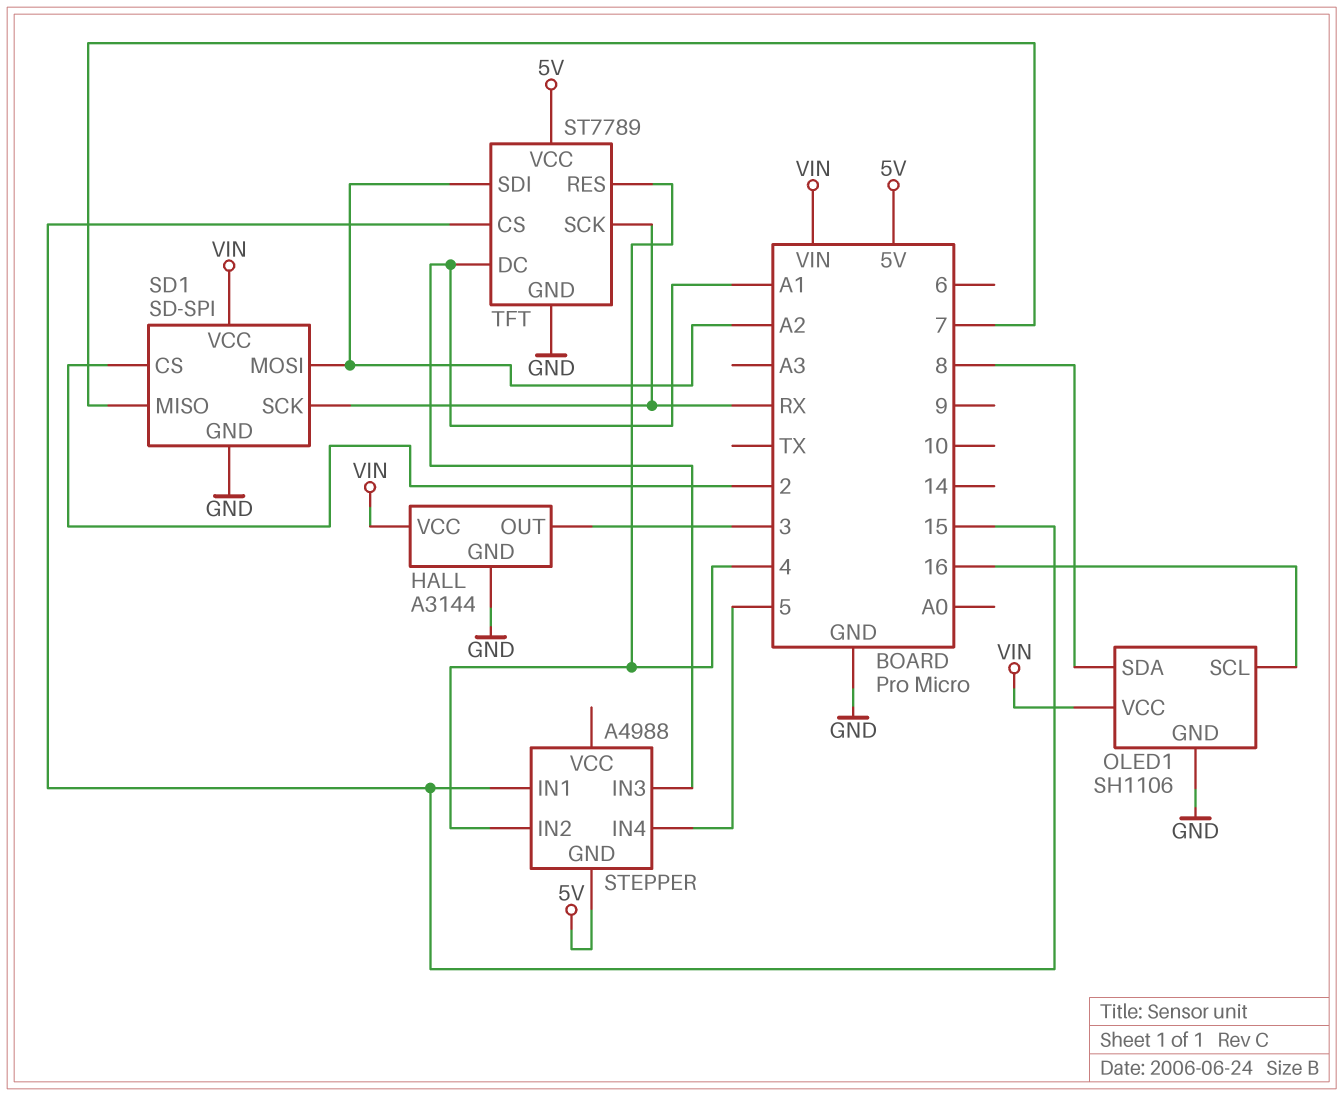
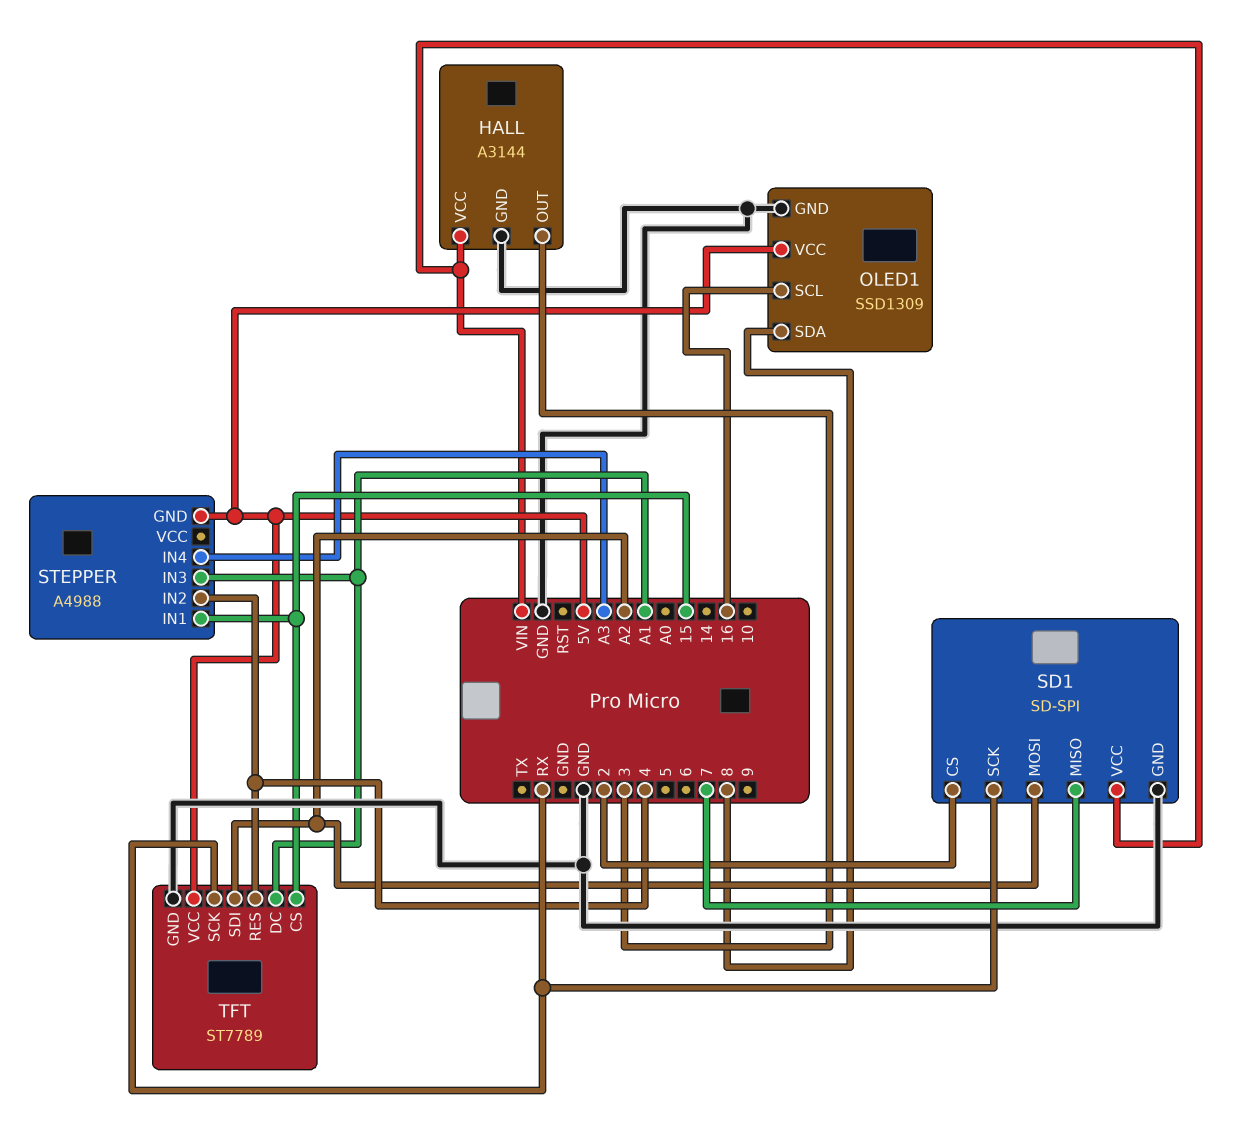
OLED1: SH1106 -> SSD1309
OLED1 pin VCC: VIN -> 5V
STEPPER pin IN4: 5 -> A3

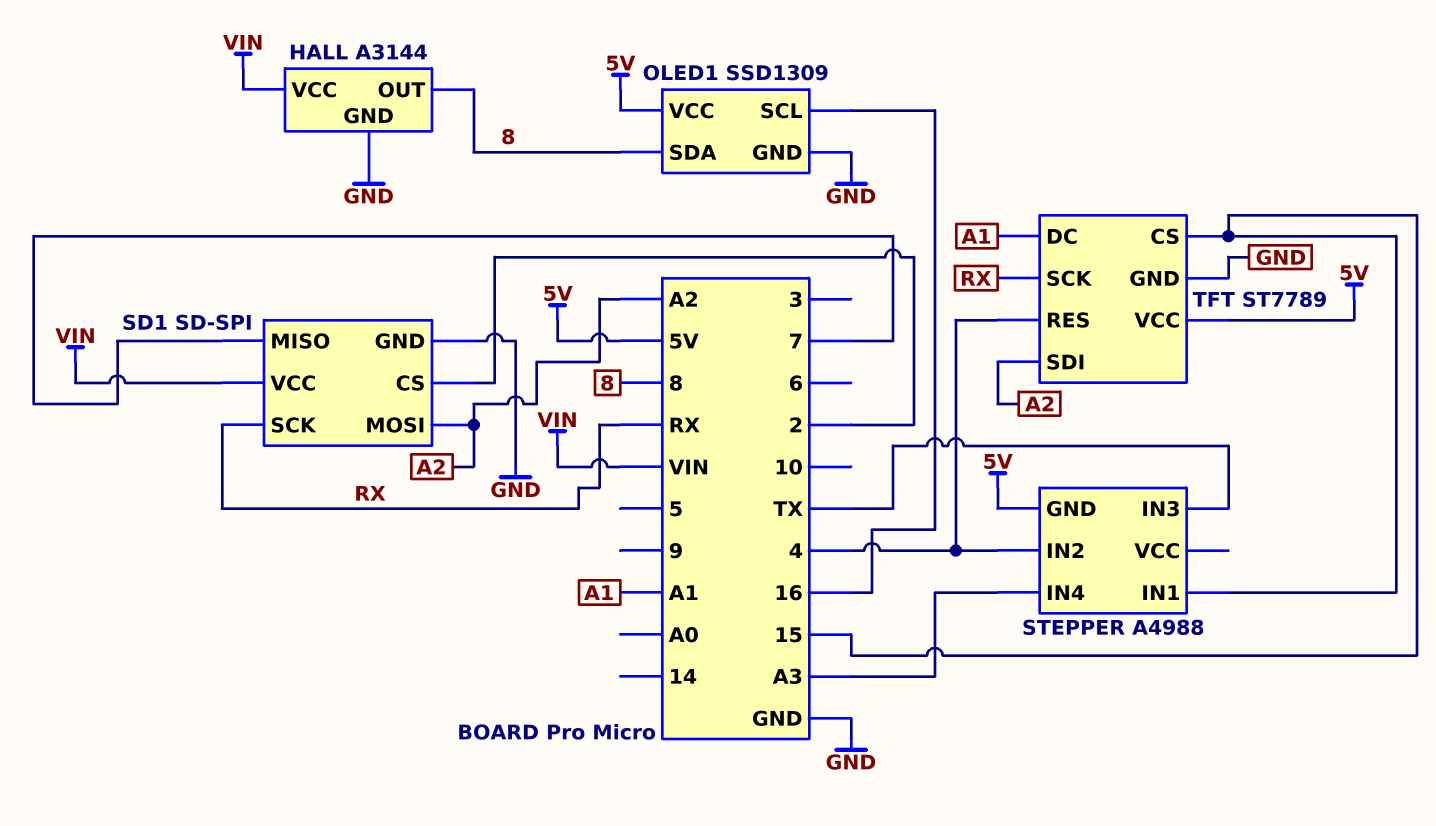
HALL pin OUT: 3 -> 8
STEPPER pin IN3: A1 -> TX

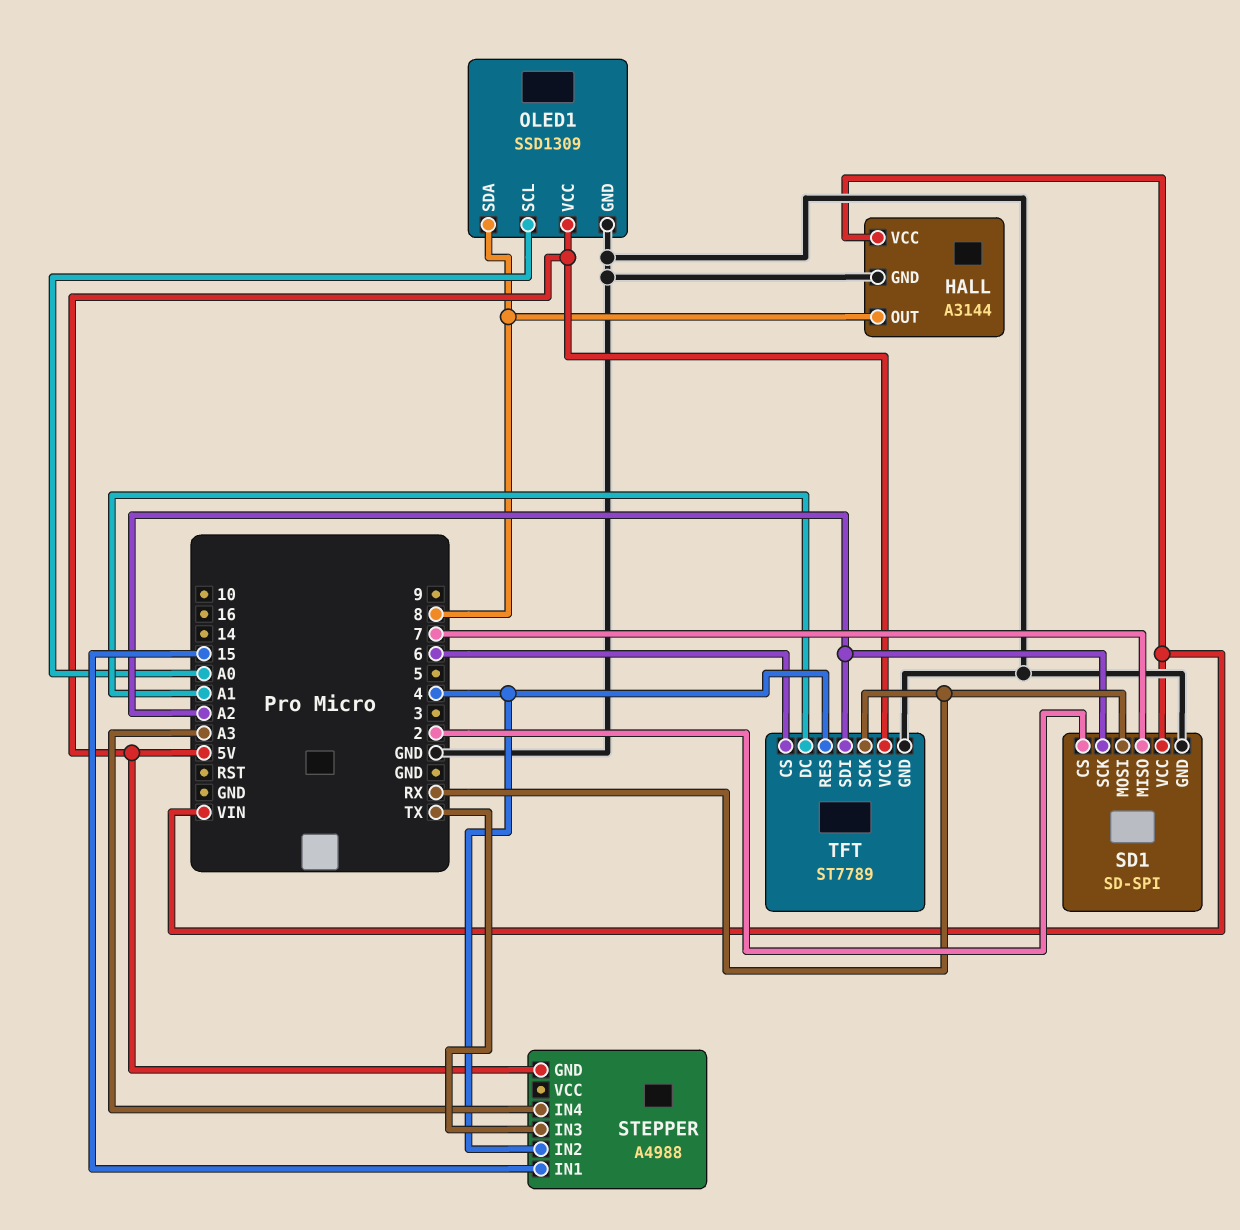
OLED1 pin SCL: 16 -> A0
SD1 pin MOSI: A2 -> RX
SD1 pin SCK: RX -> A2
TFT pin CS: 15 -> 6

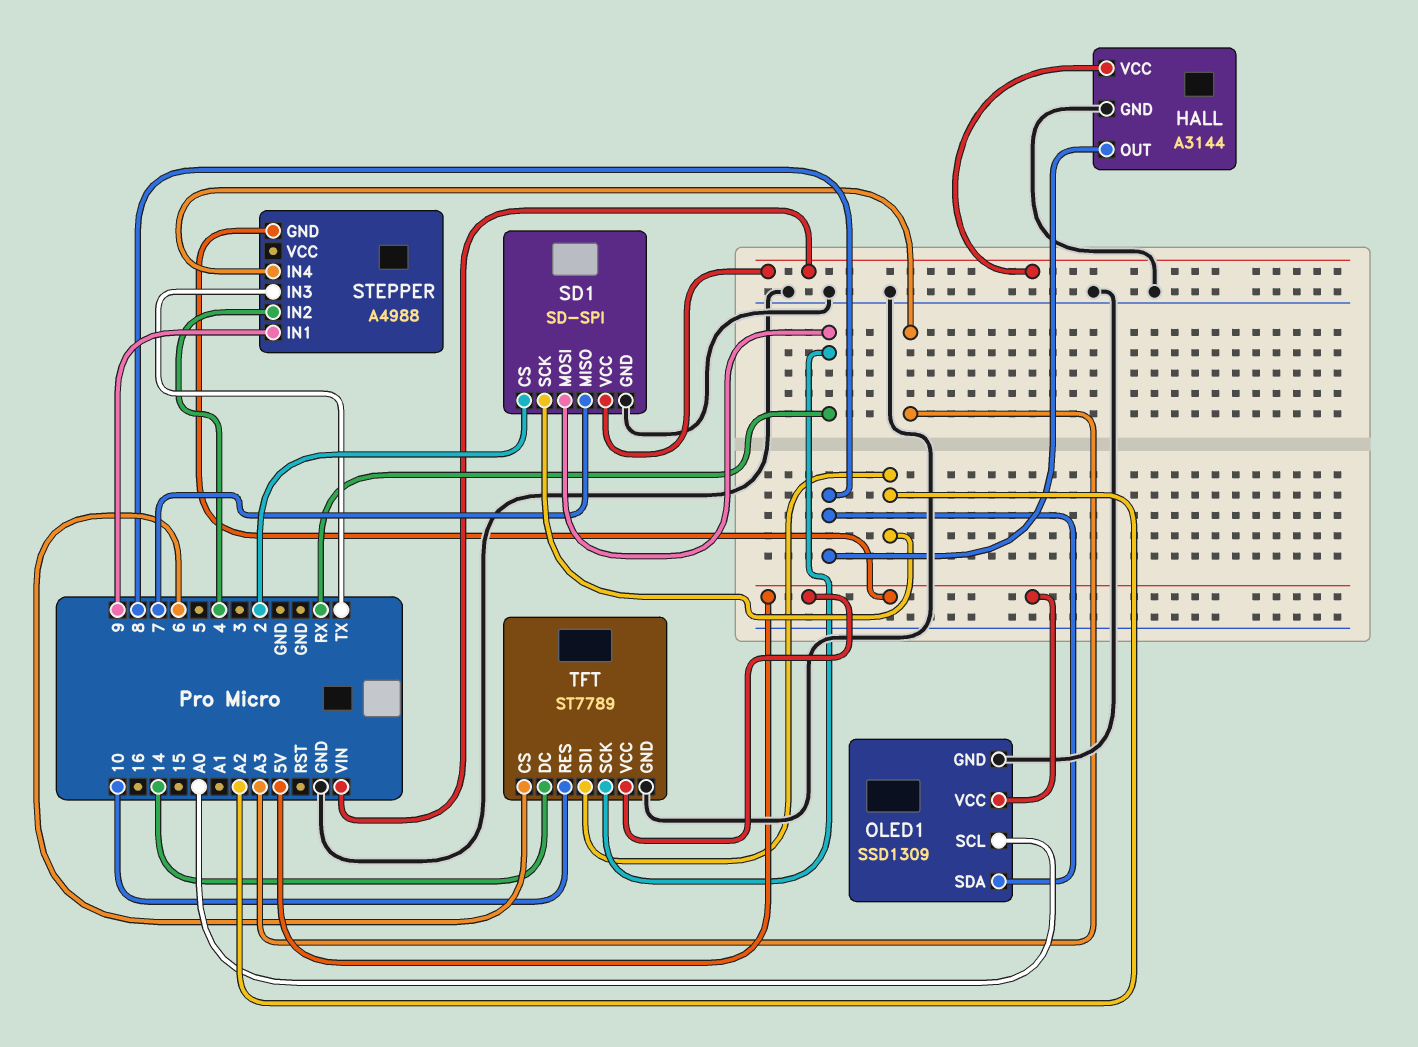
STEPPER pin IN1: 15 -> 9
TFT pin DC: A1 -> 14
TFT pin RES: 4 -> 10

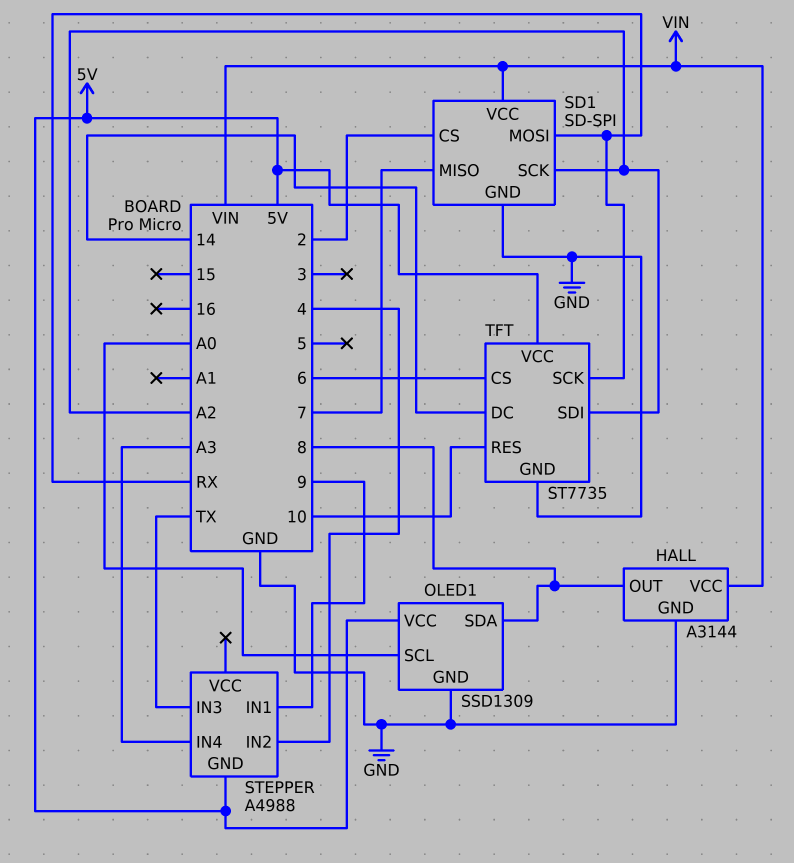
TFT: ST7789 -> ST7735

